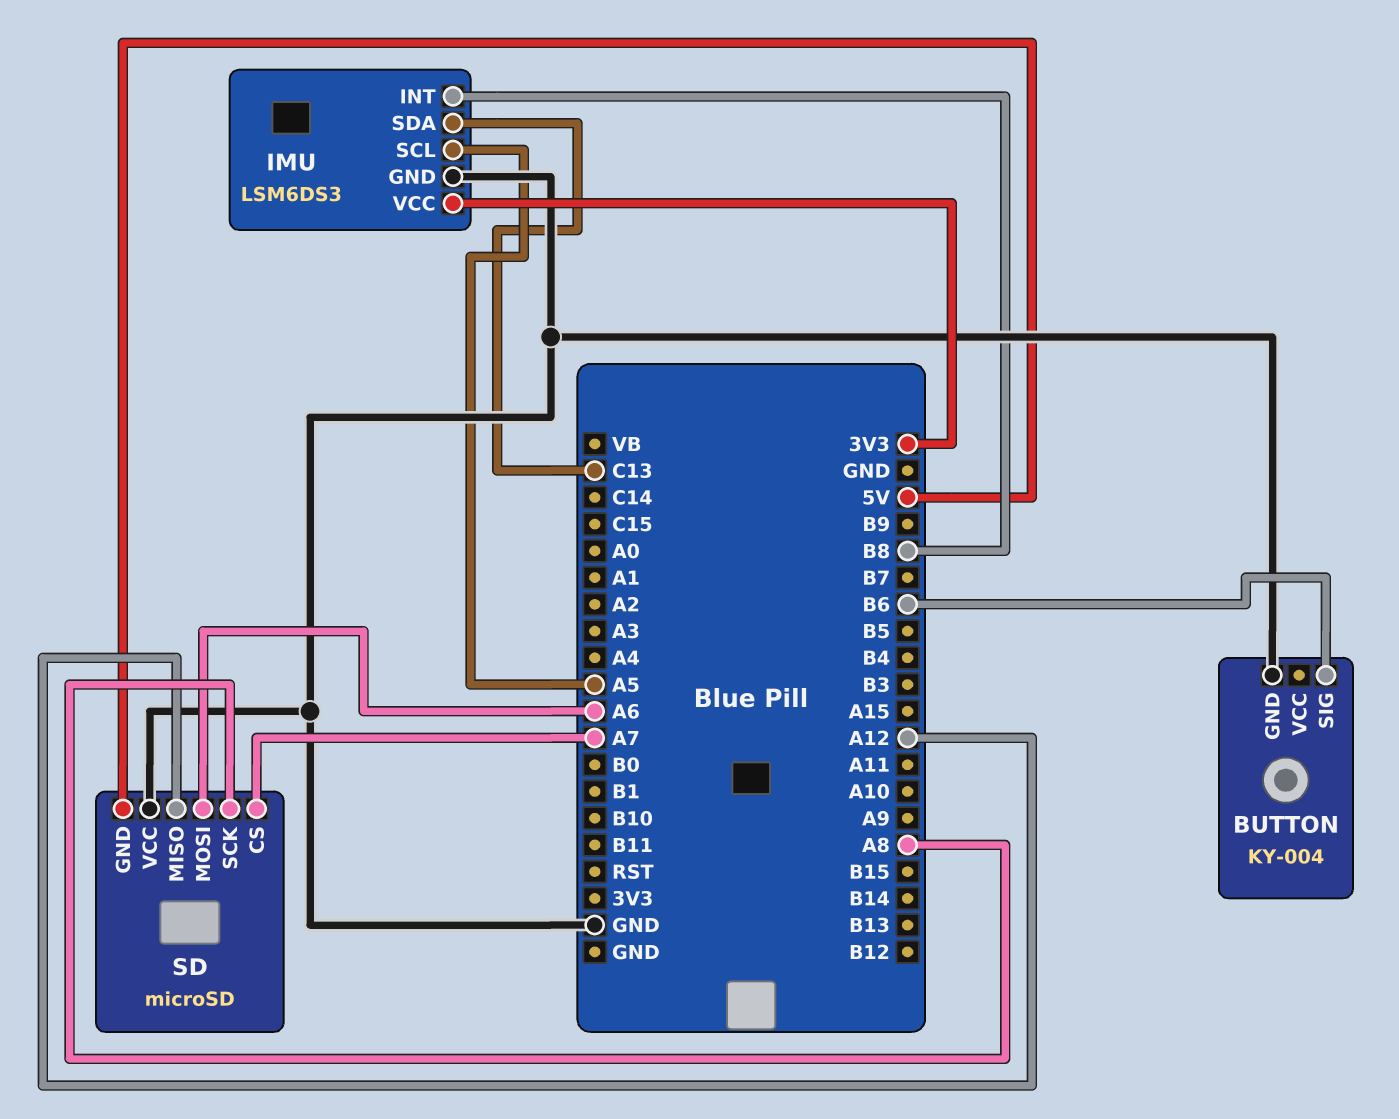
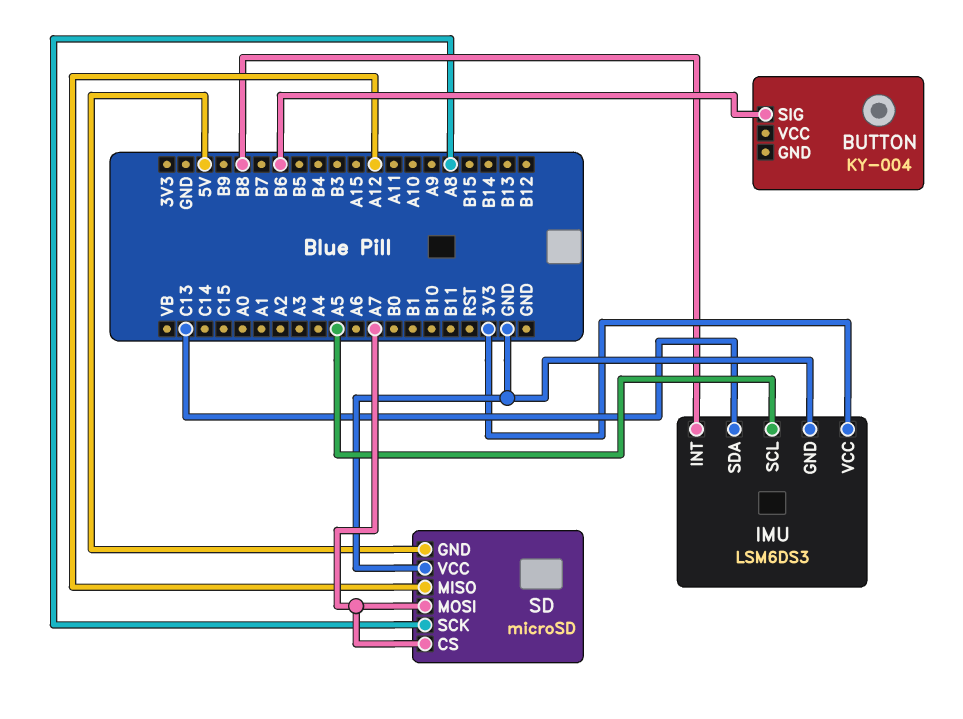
BUTTON pin GND: GND -> none
SD pin MOSI: A6 -> A7

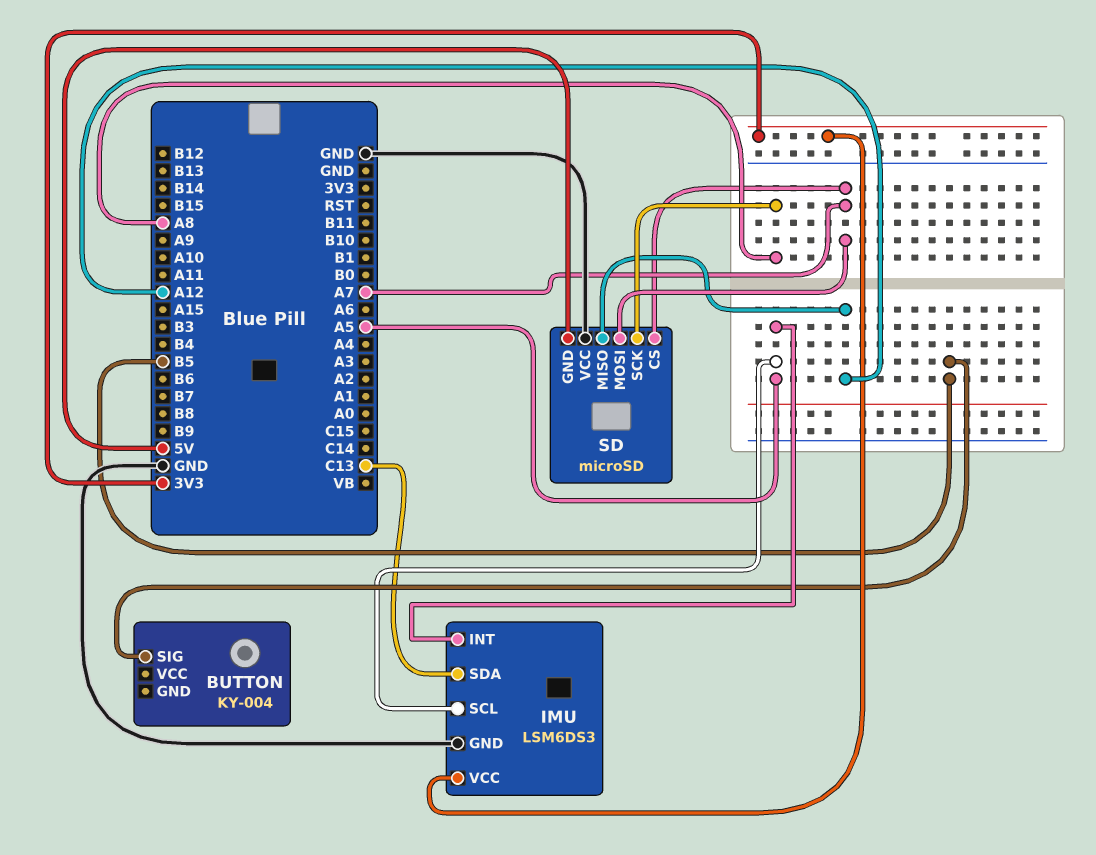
BUTTON pin SIG: B6 -> B5
IMU pin INT: B8 -> A5

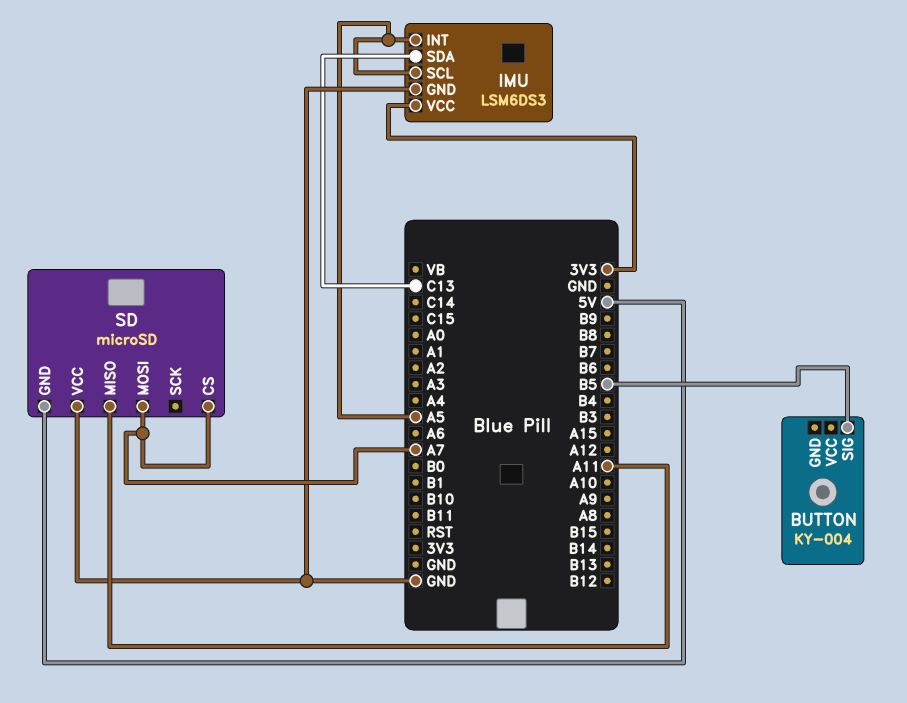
SD pin MISO: A12 -> A11
SD pin SCK: A8 -> none

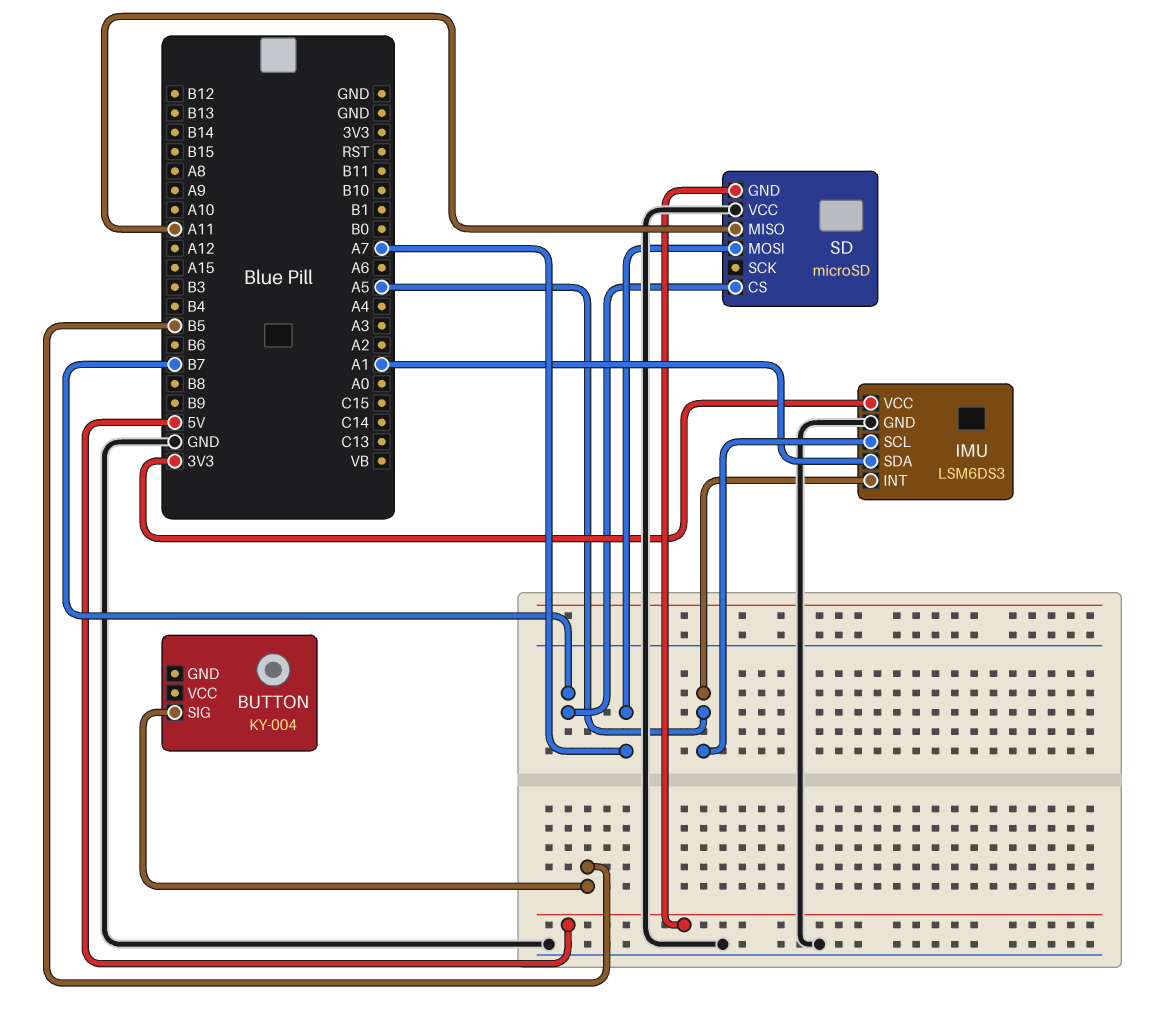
IMU pin SDA: C13 -> A1
SD pin CS: A7 -> B7

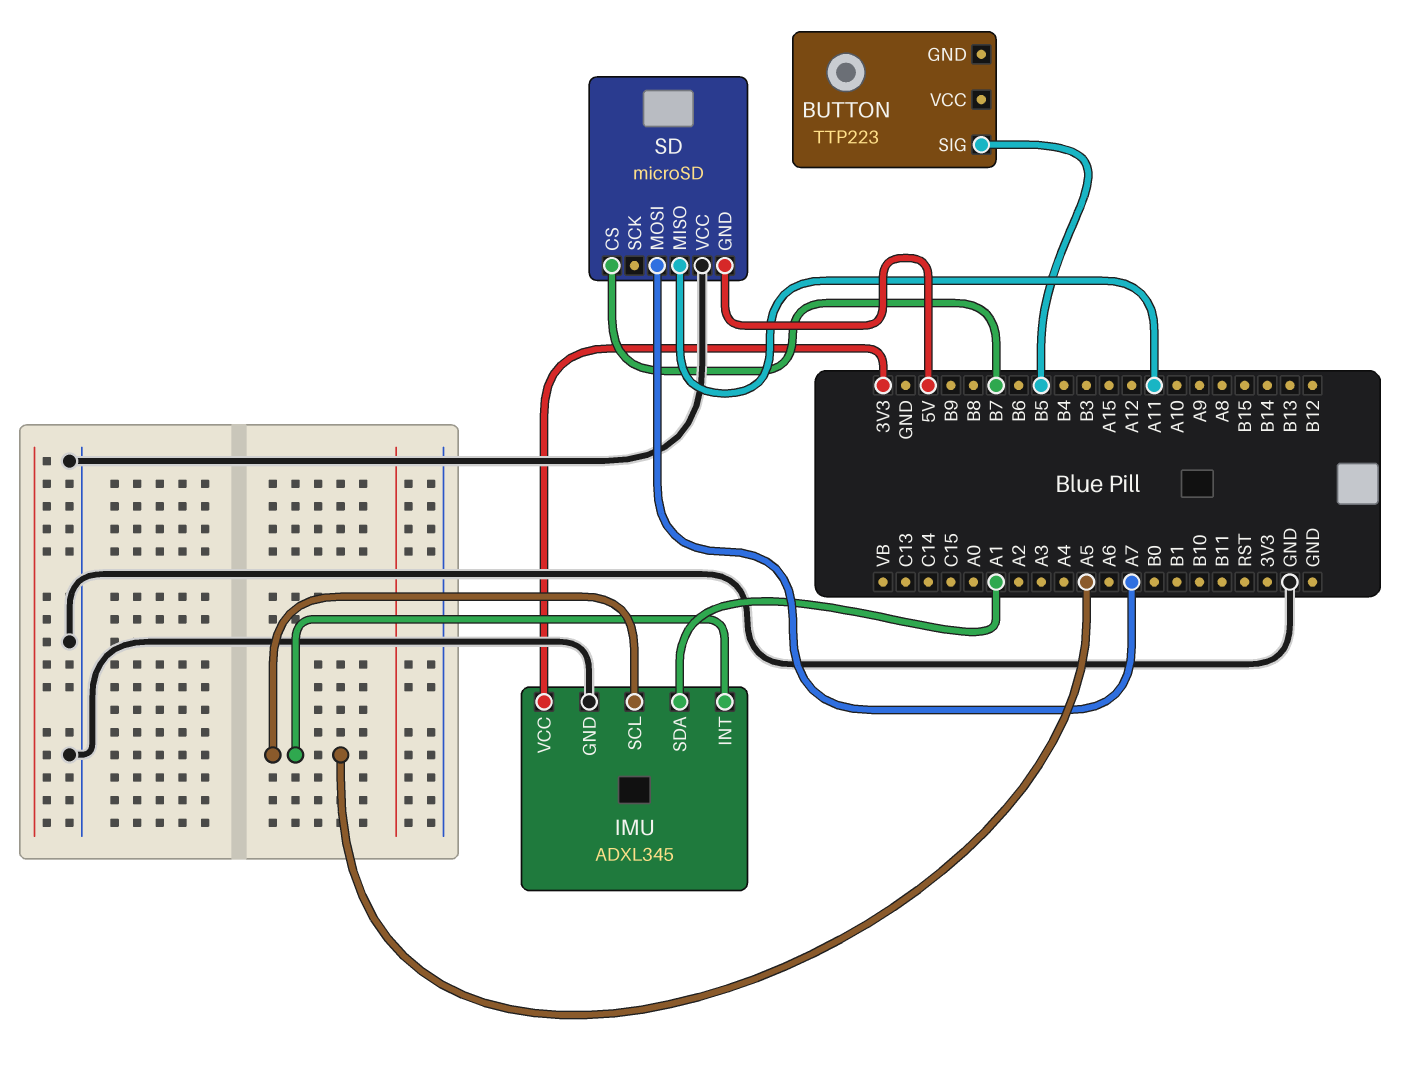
BUTTON: KY-004 -> TTP223
IMU: LSM6DS3 -> ADXL345

